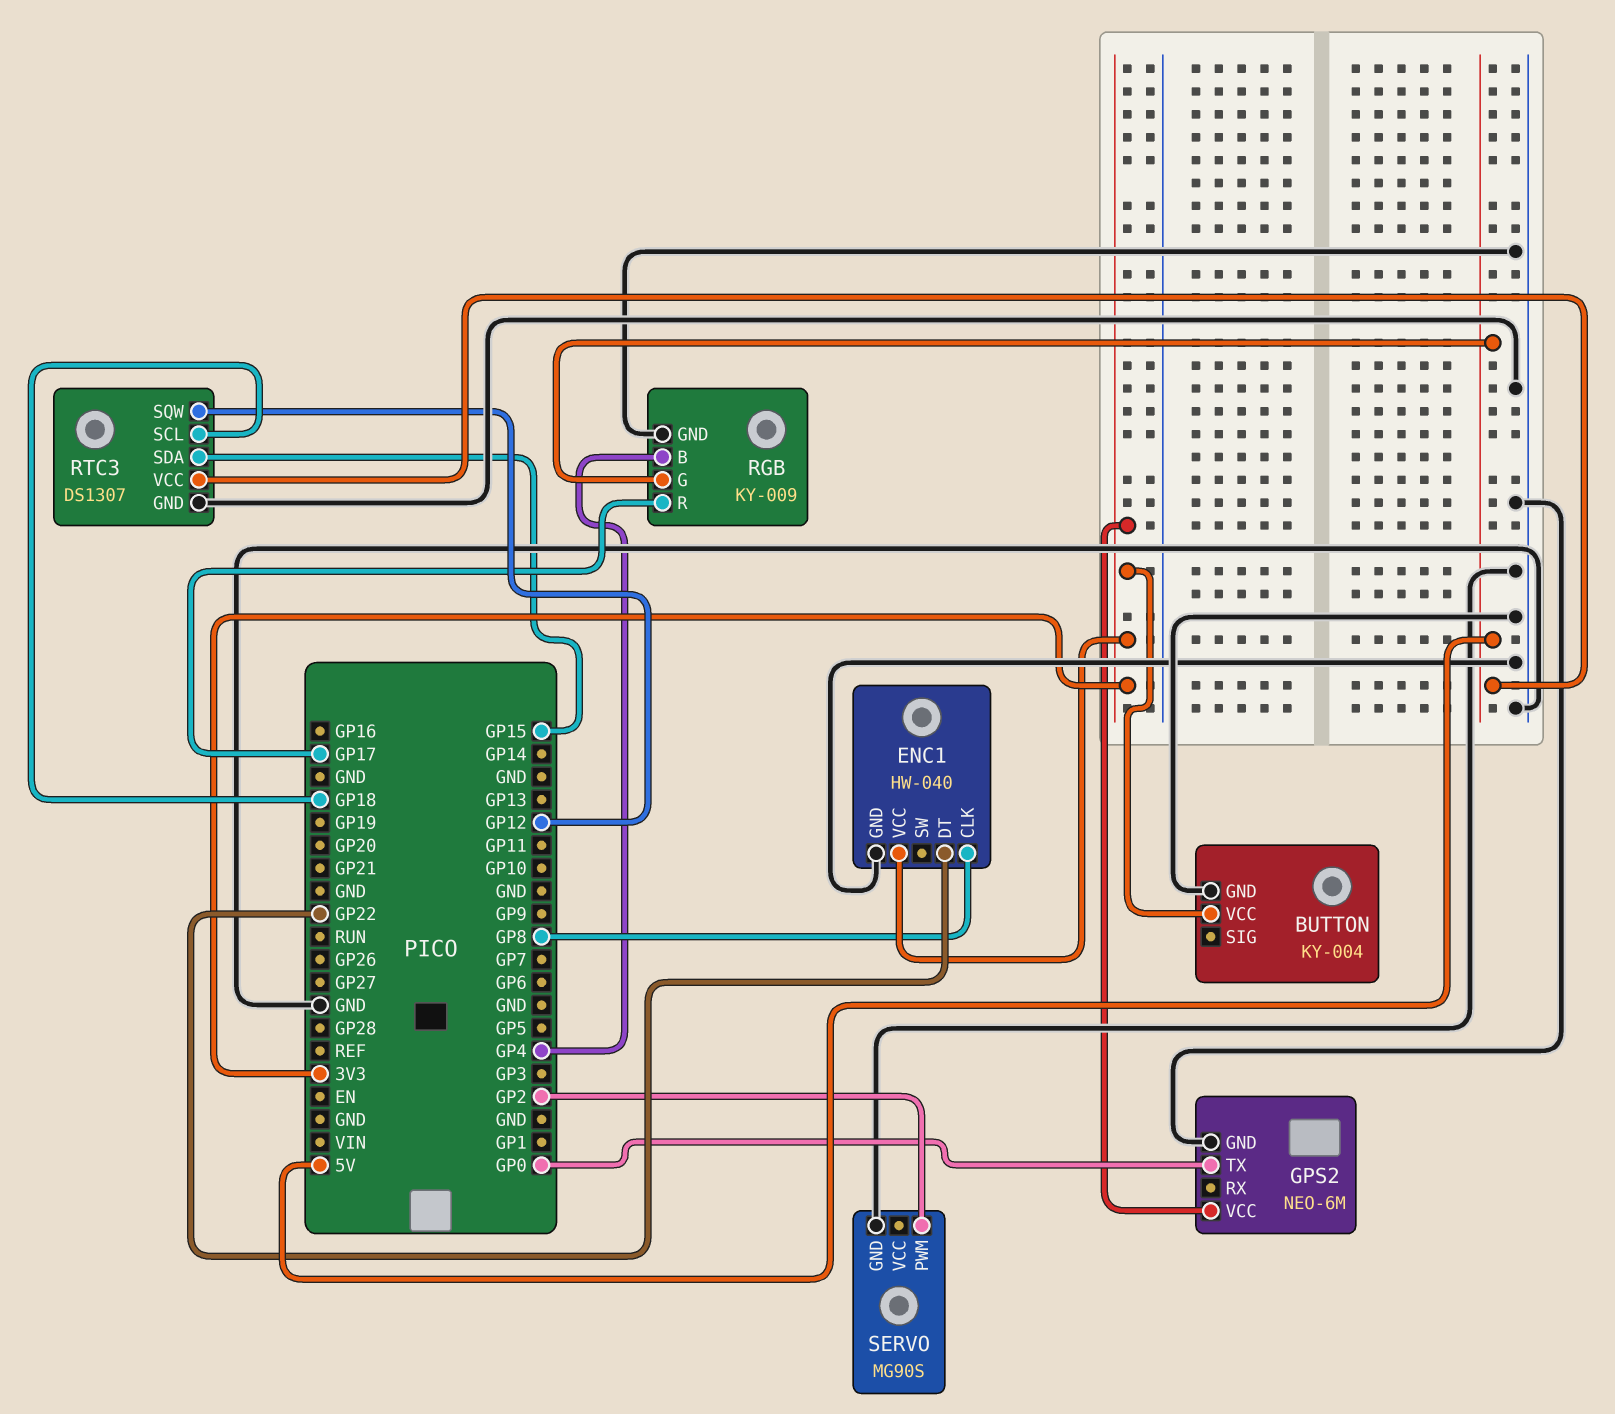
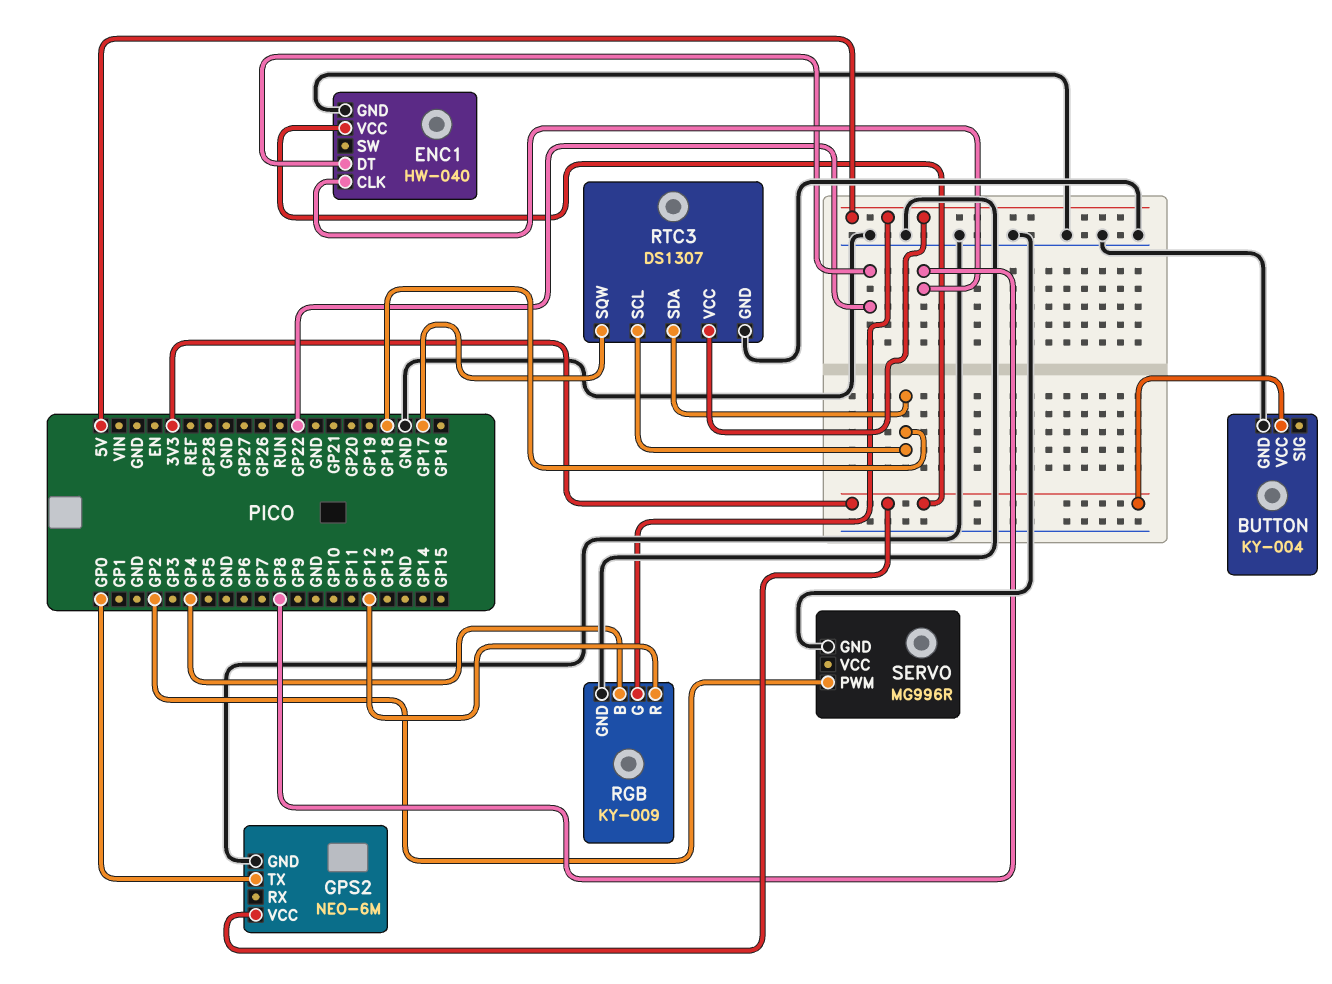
RGB pin R: GP17 -> GP12
RTC3 pin SDA: GP15 -> GP18
RTC3 pin SQW: GP12 -> GP17
SERVO: MG90S -> MG996R

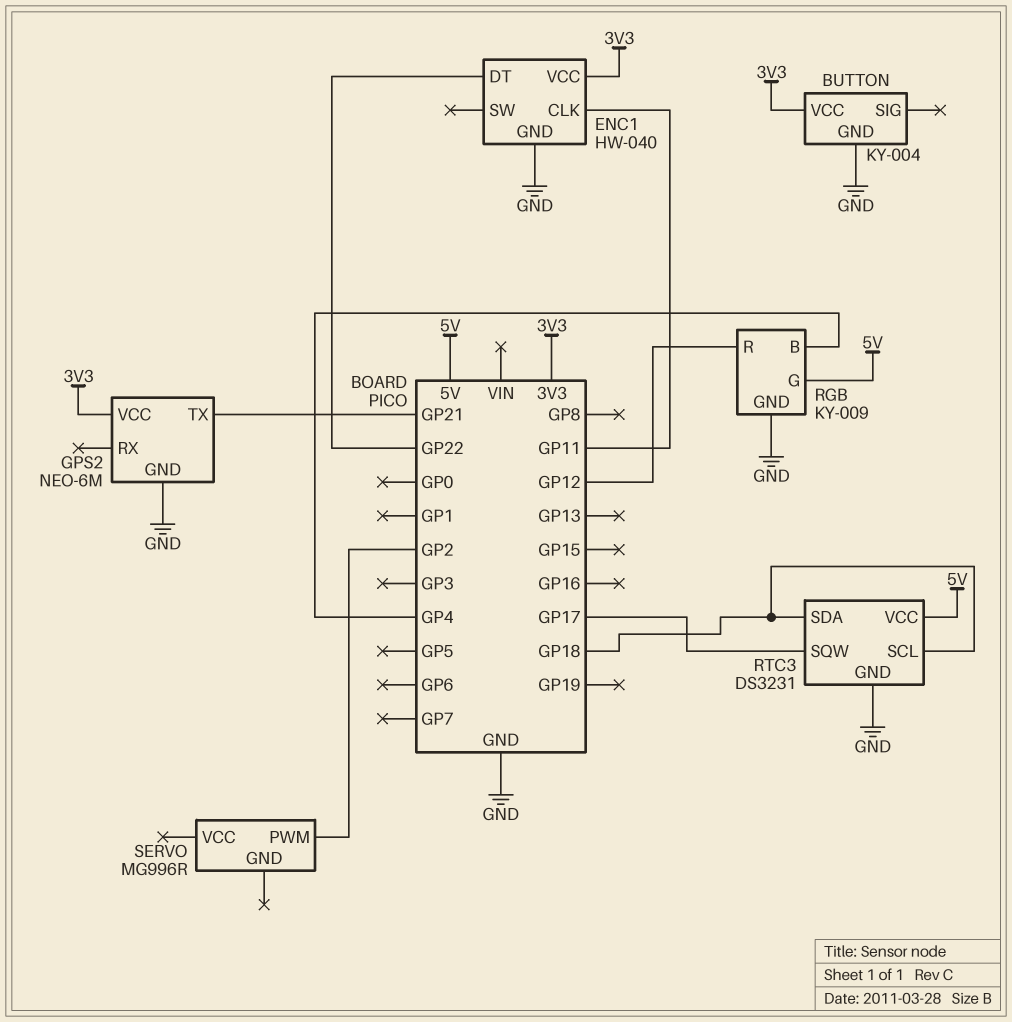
ENC1 pin CLK: GP8 -> GP11
GPS2 pin TX: GP0 -> GP21
RTC3: DS1307 -> DS3231
SERVO pin GND: GND -> none

